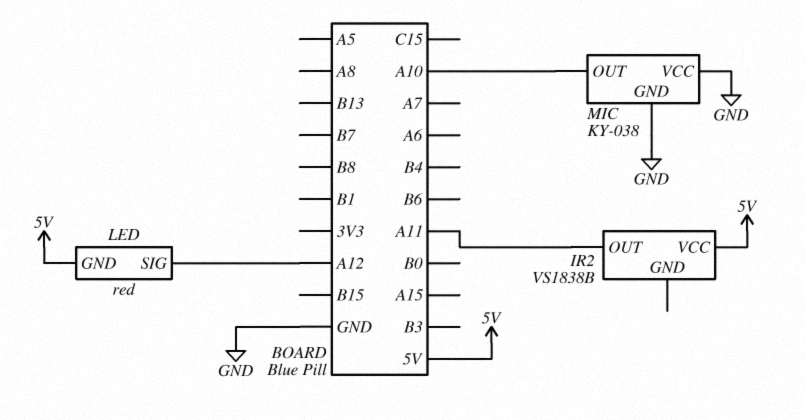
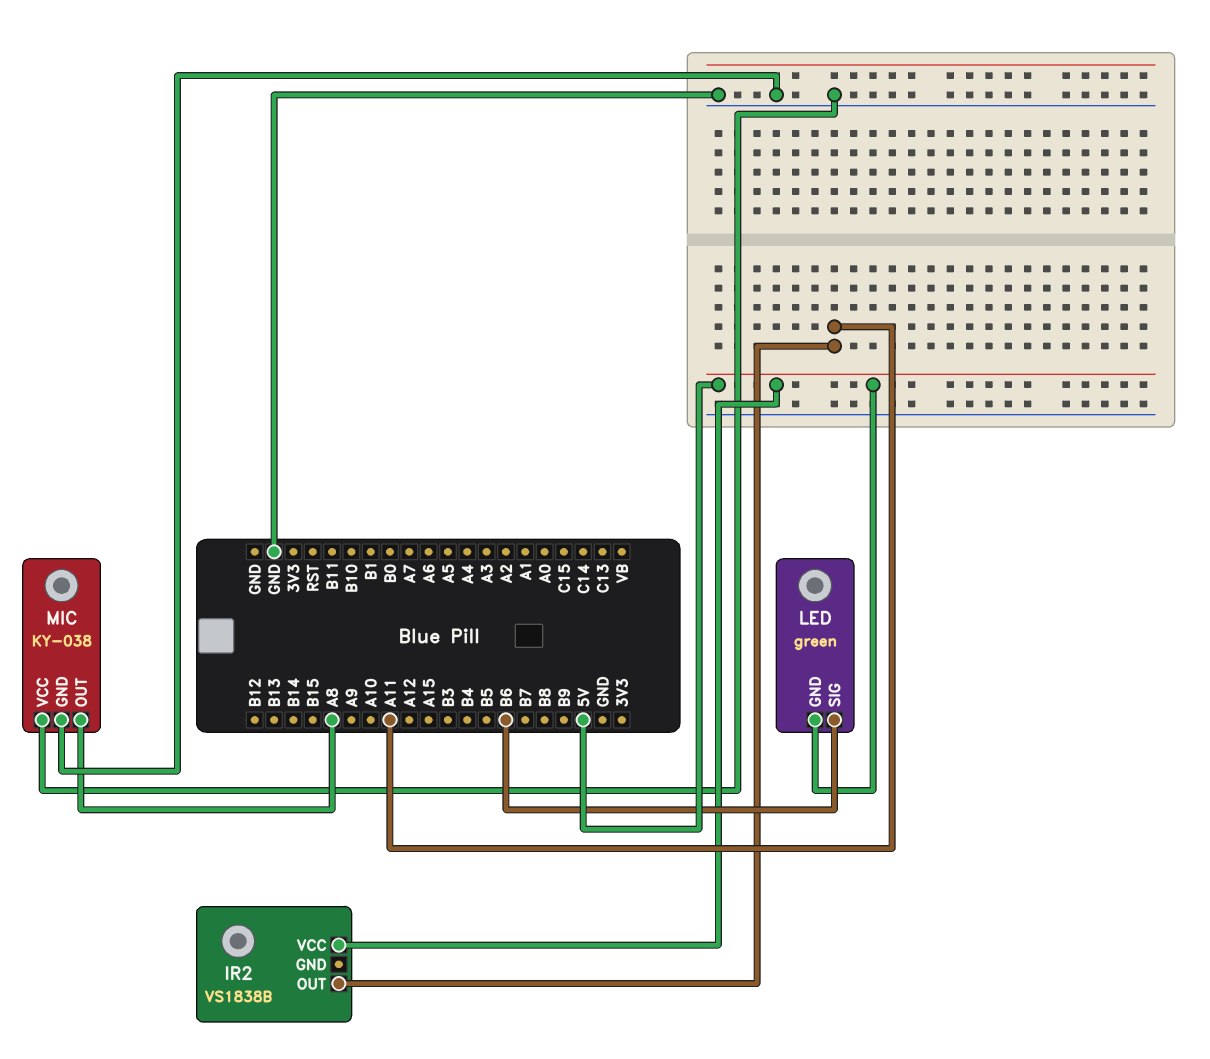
LED: red -> green
LED pin SIG: A12 -> B6
MIC pin OUT: A10 -> A8

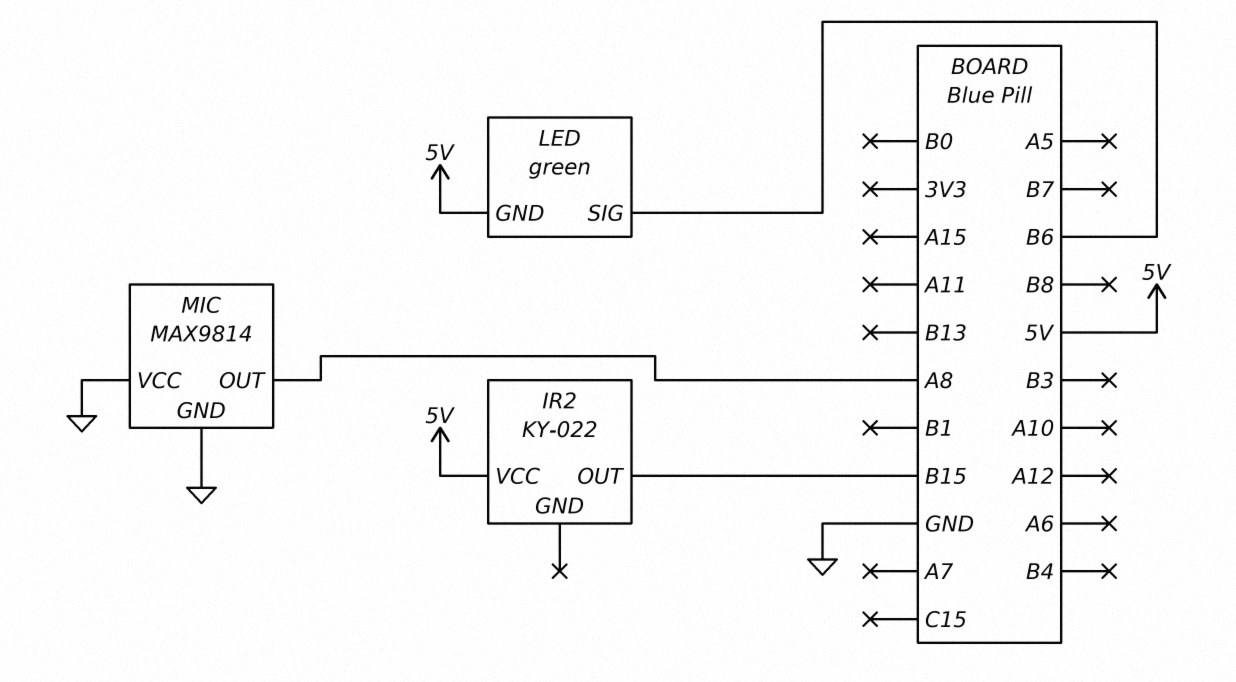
IR2: VS1838B -> KY-022
IR2 pin OUT: A11 -> B15
MIC: KY-038 -> MAX9814

